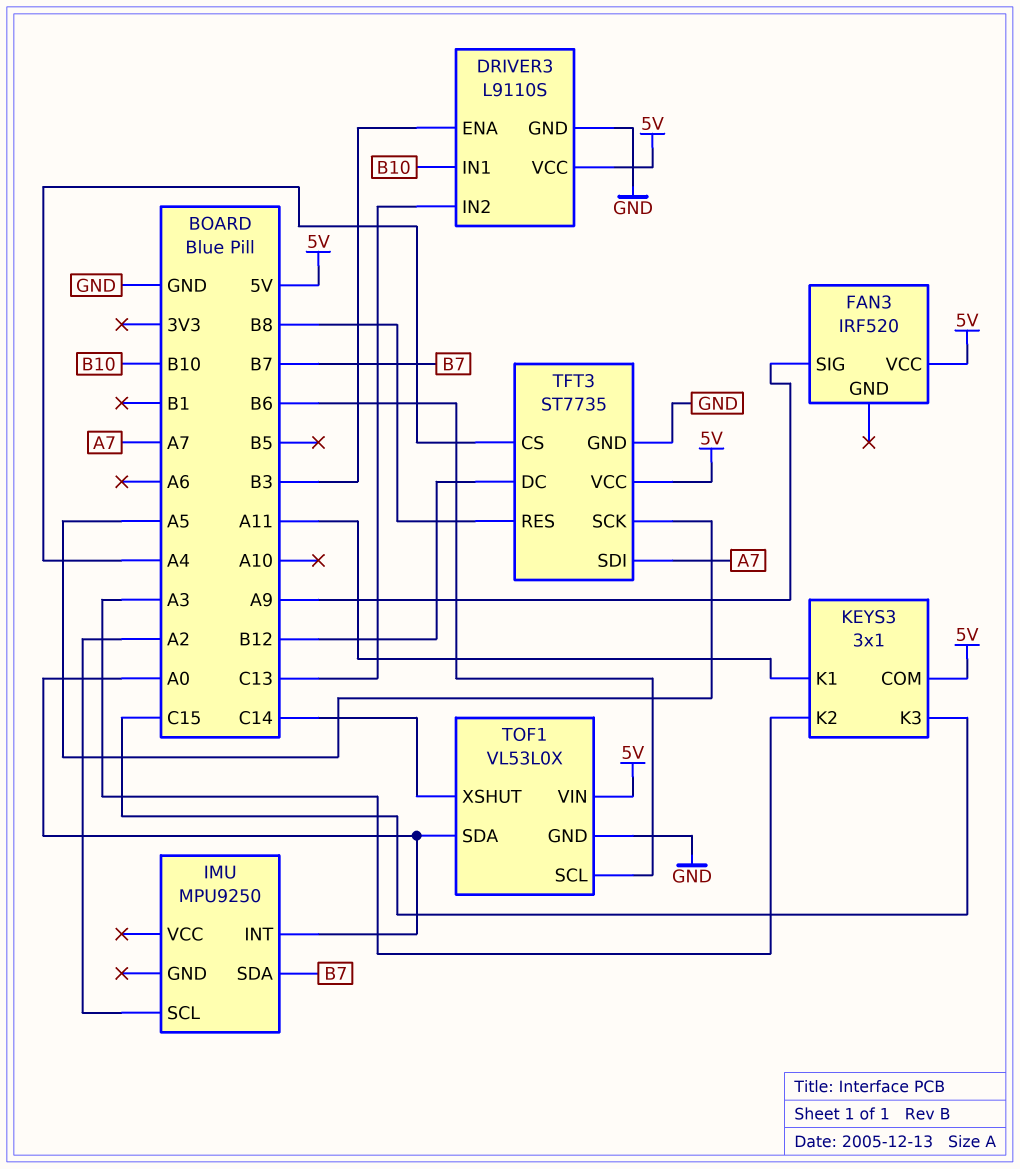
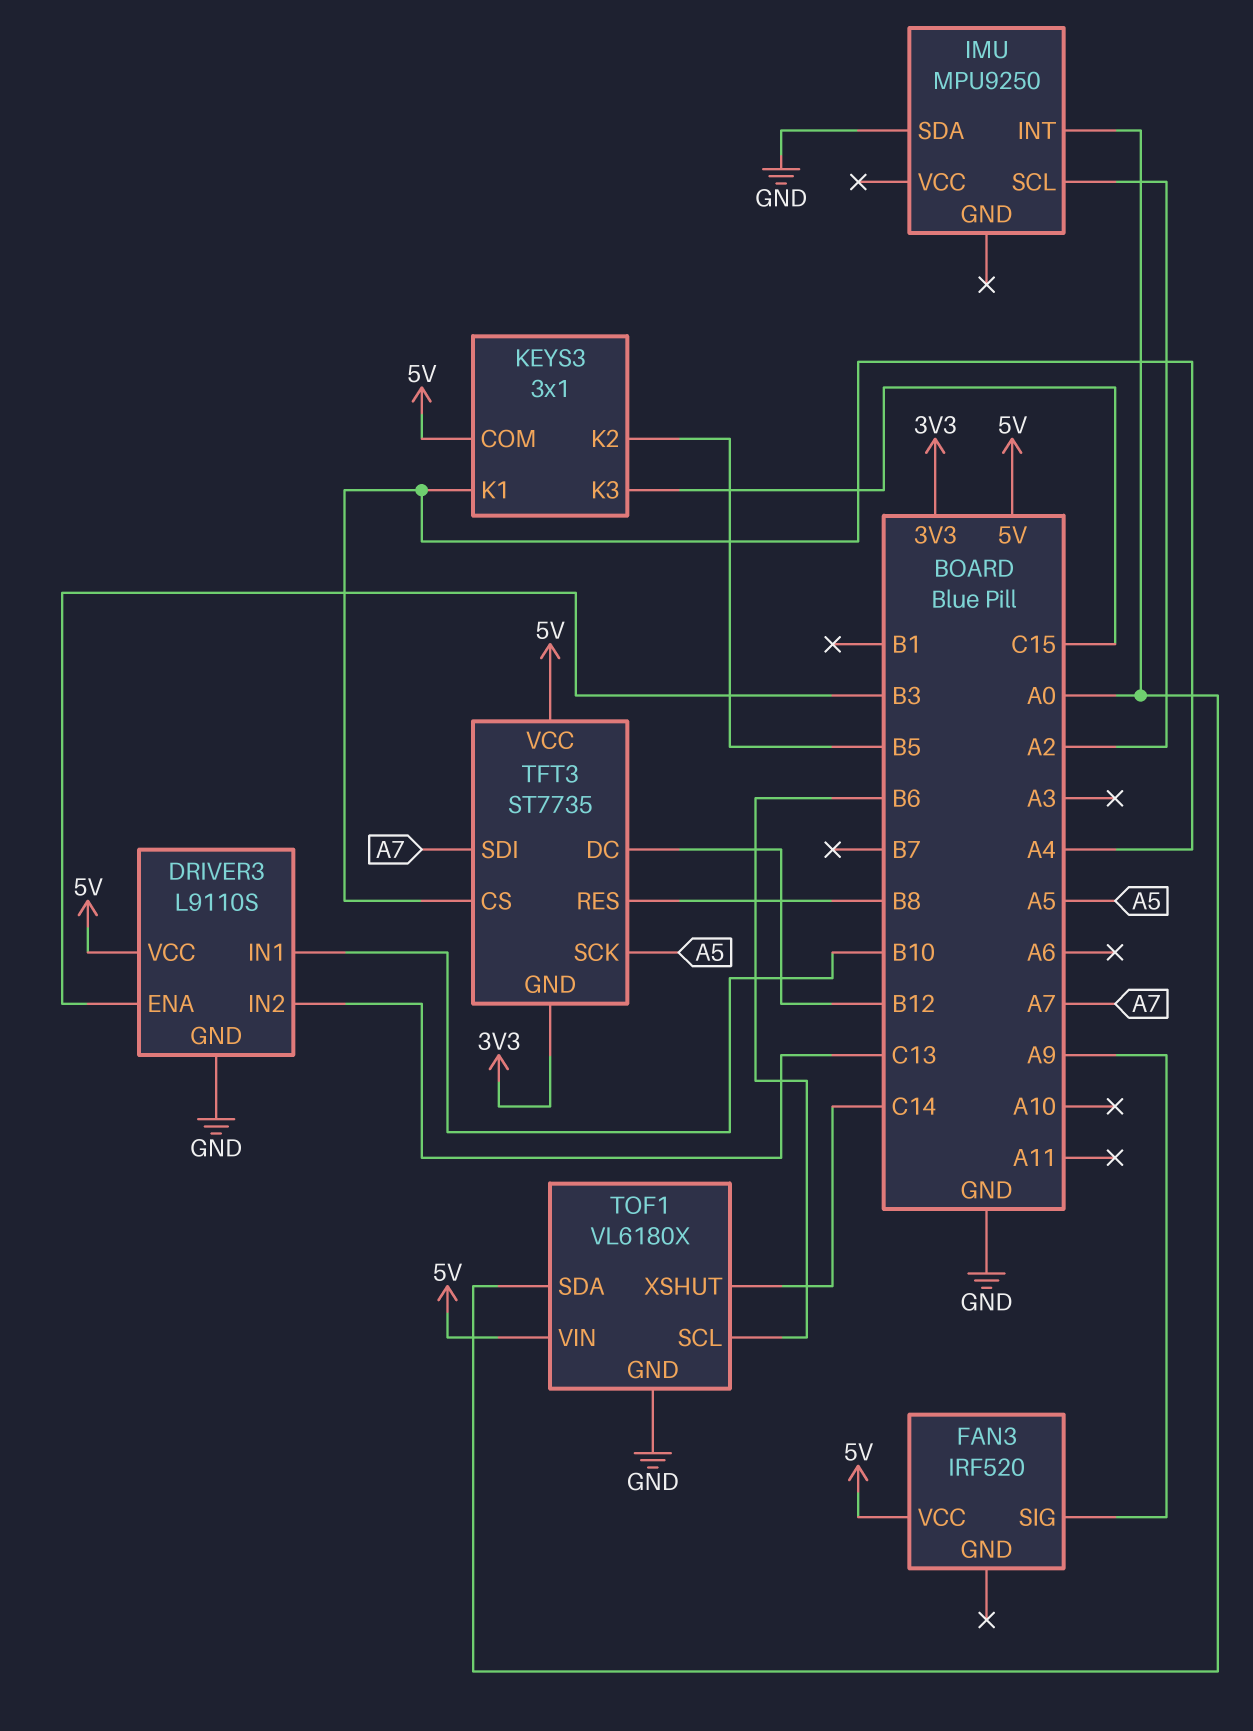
IMU pin SDA: B7 -> GND
KEYS3 pin K1: A11 -> A4
KEYS3 pin K2: A3 -> B5
TFT3 pin GND: GND -> 3V3
TOF1: VL53L0X -> VL6180X

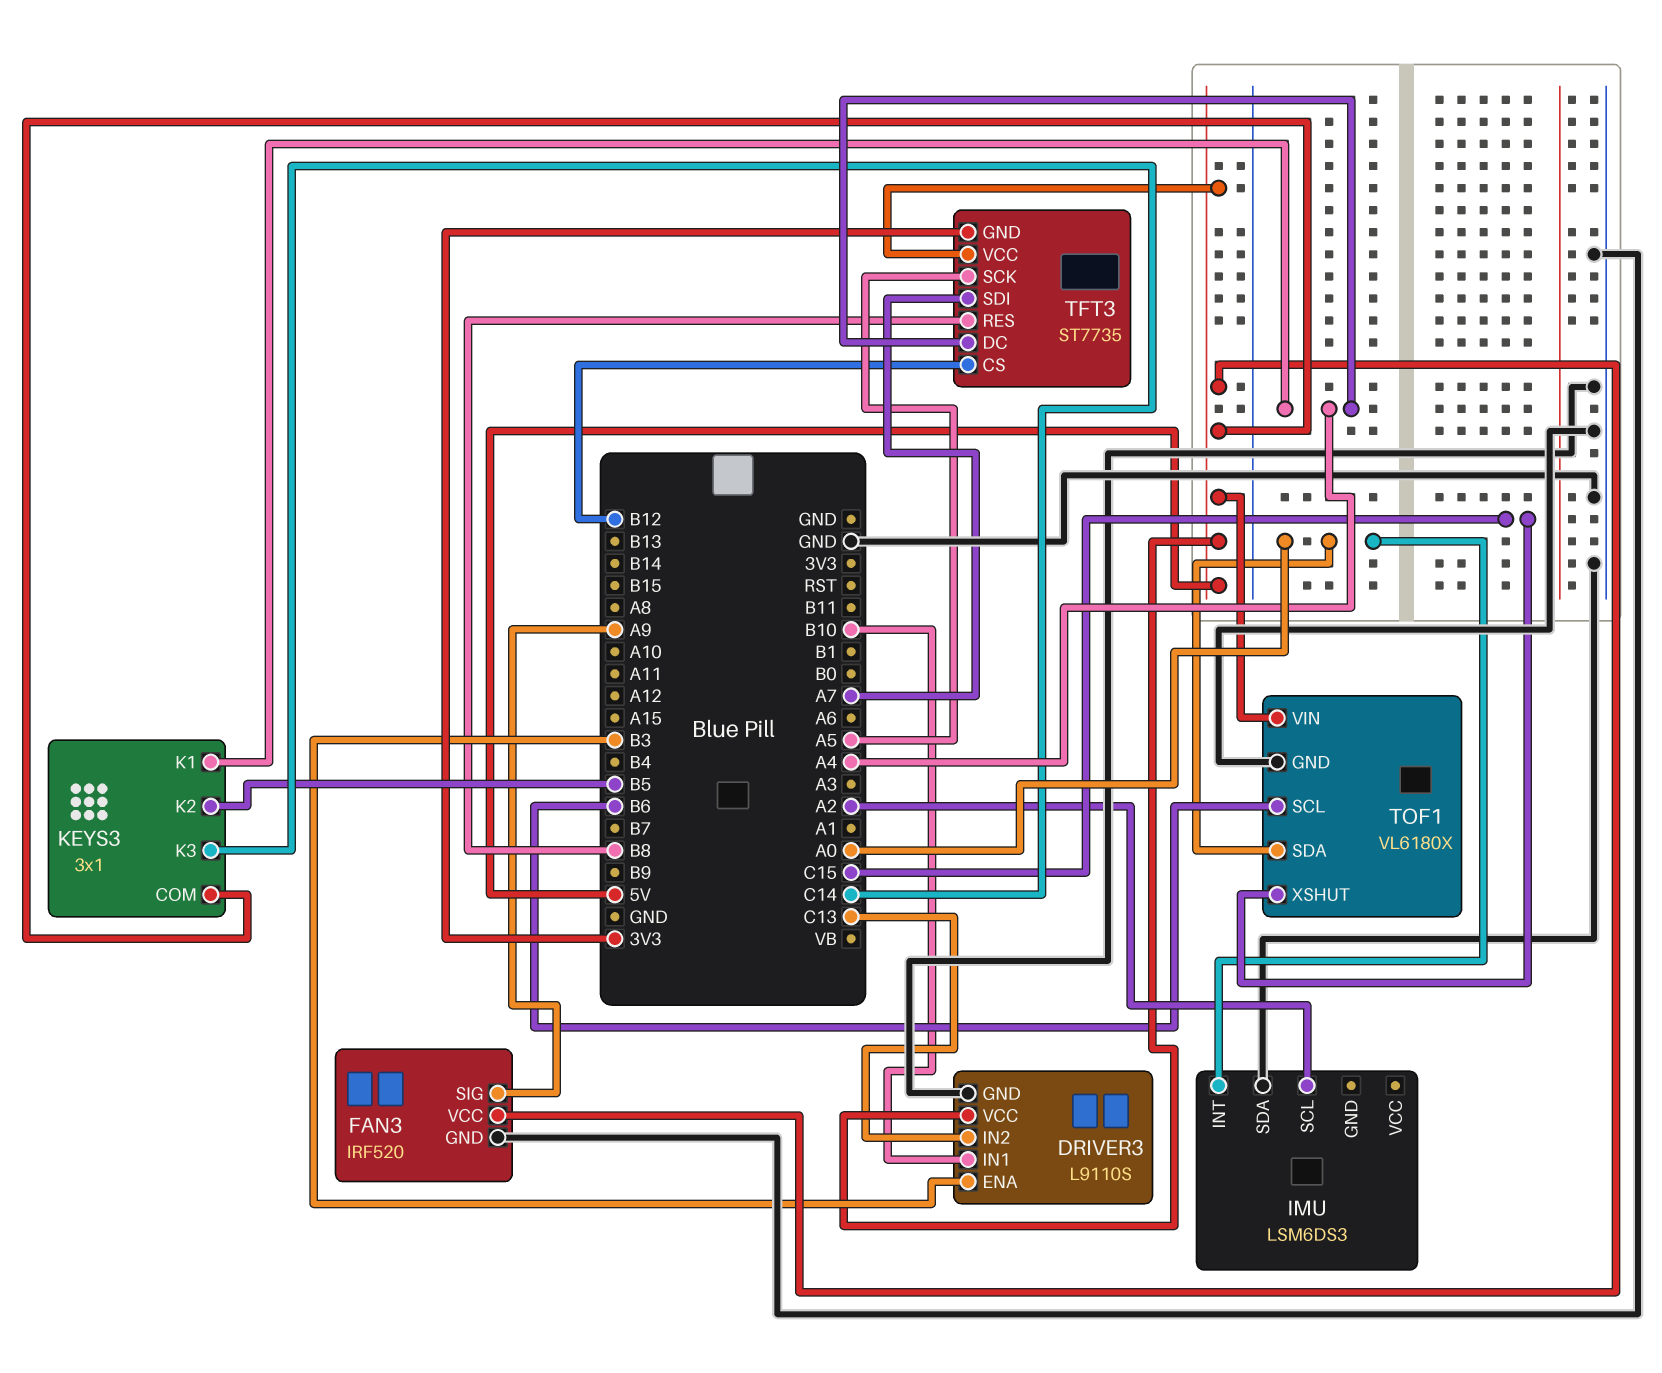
FAN3 pin GND: none -> GND
IMU: MPU9250 -> LSM6DS3
KEYS3 pin K3: C15 -> C14
TFT3 pin CS: A4 -> B12
TFT3 pin DC: B12 -> A4
TOF1 pin XSHUT: C14 -> C15

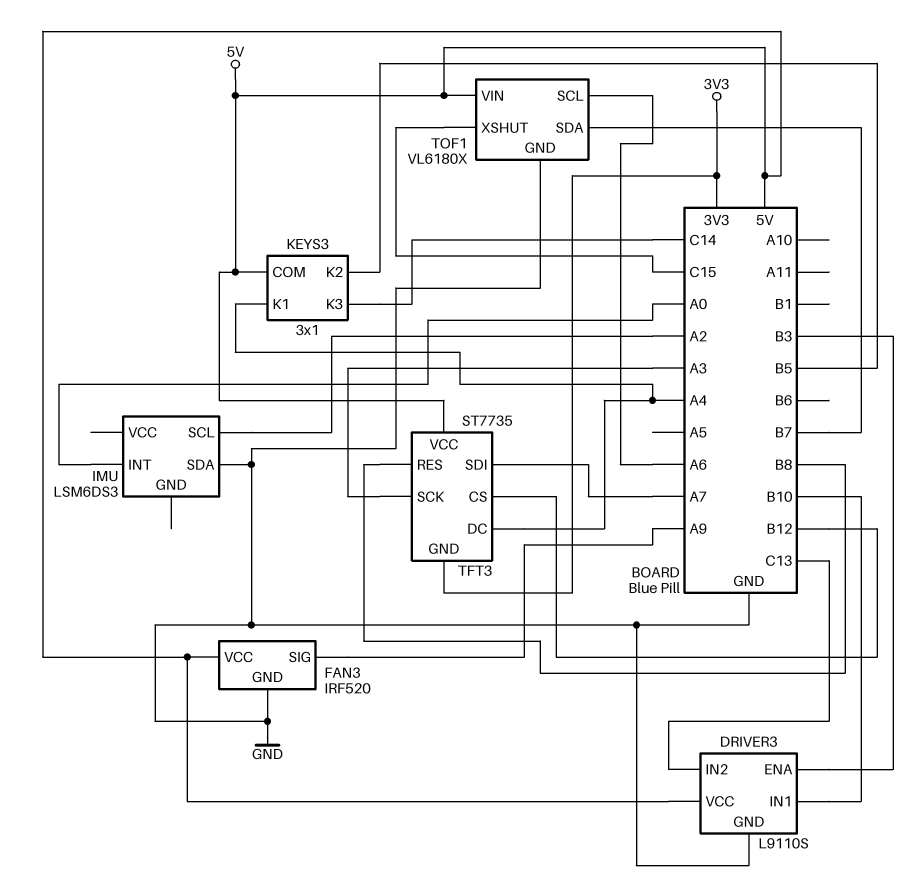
TFT3 pin SCK: A5 -> A3
TOF1 pin SCL: B6 -> A6
TOF1 pin SDA: A0 -> B7

